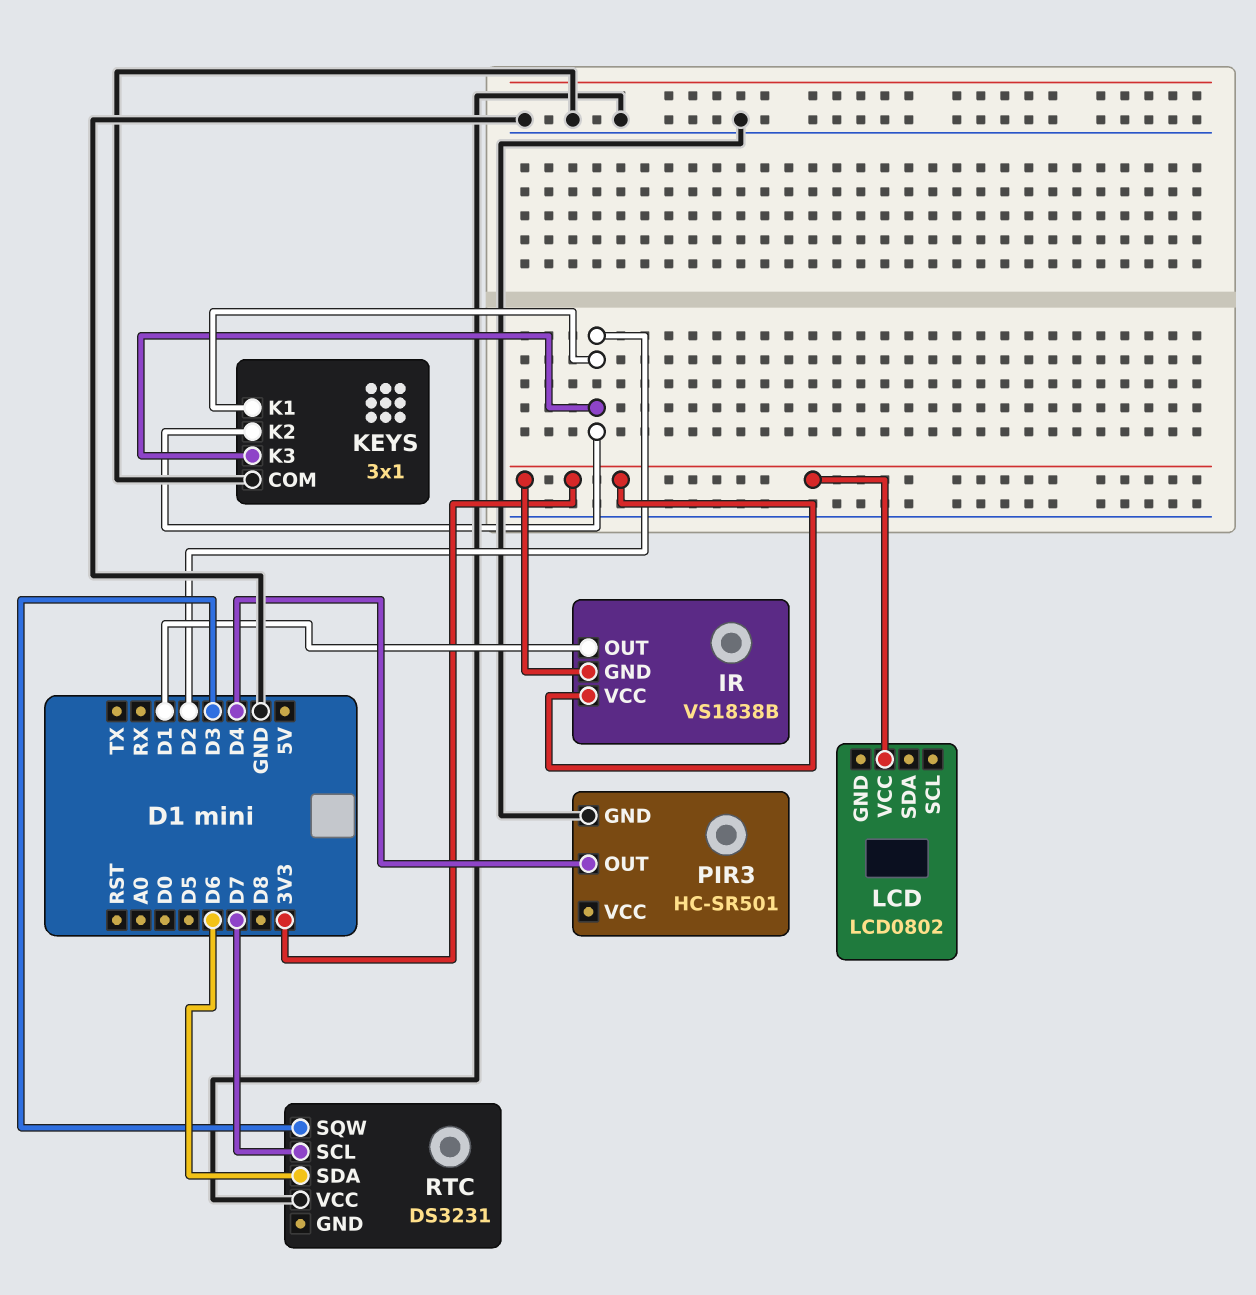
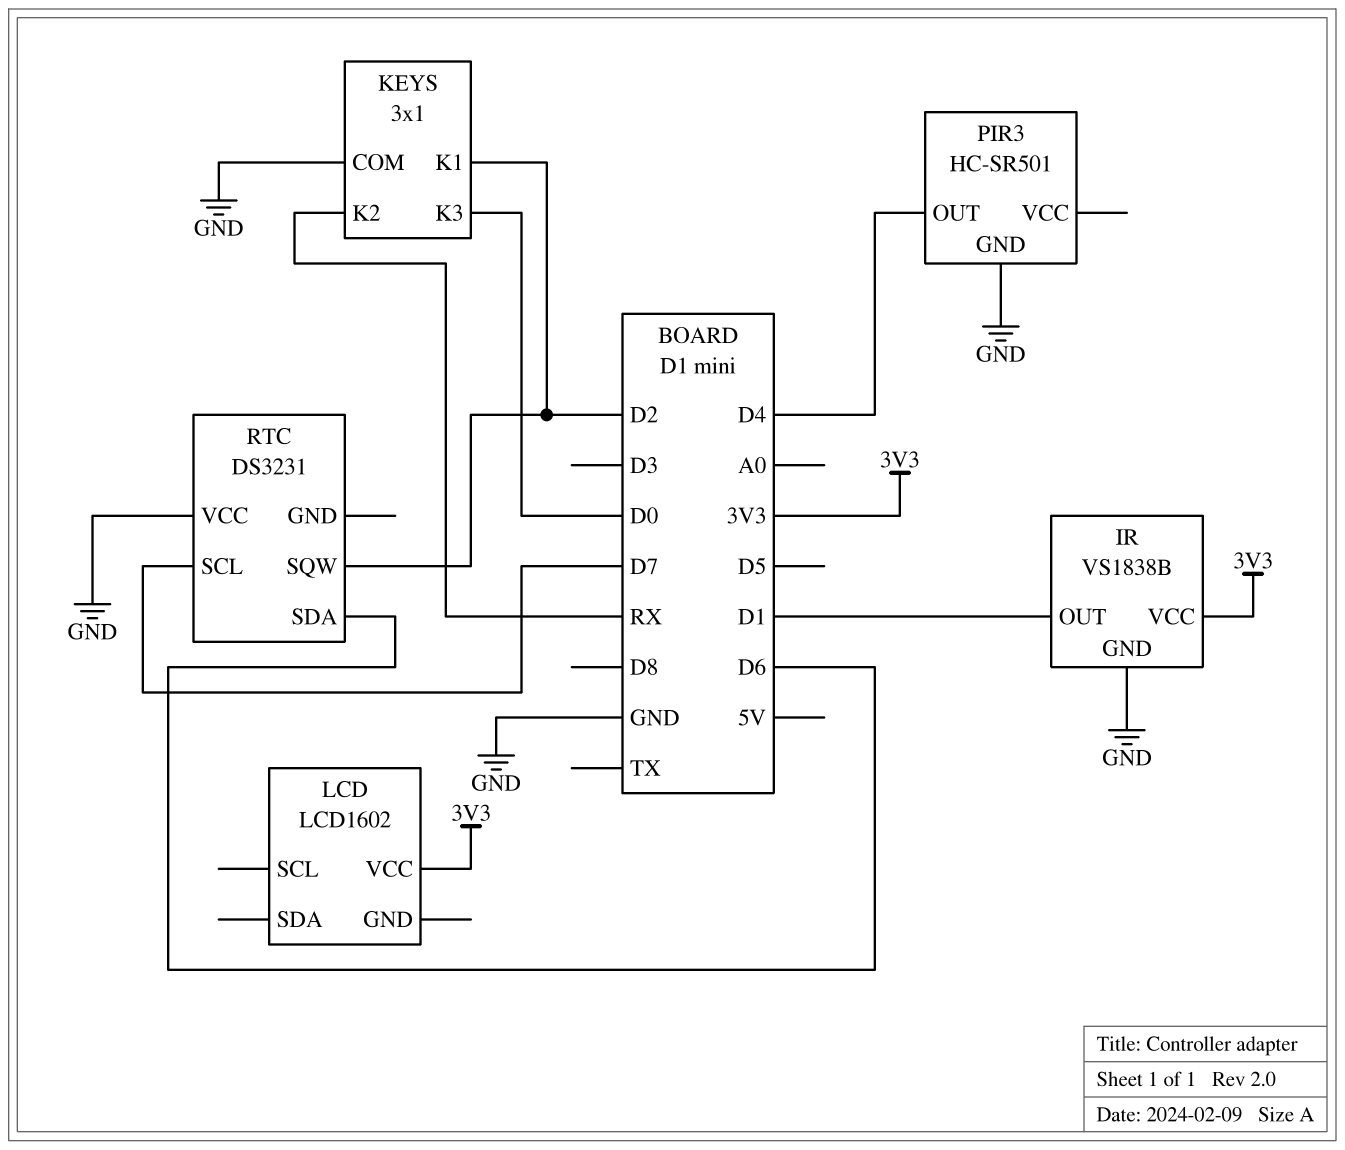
IR pin GND: 3V3 -> GND
KEYS pin K2: D2 -> RX
KEYS pin K3: D2 -> D0
LCD: LCD0802 -> LCD1602
RTC pin SQW: D3 -> D2

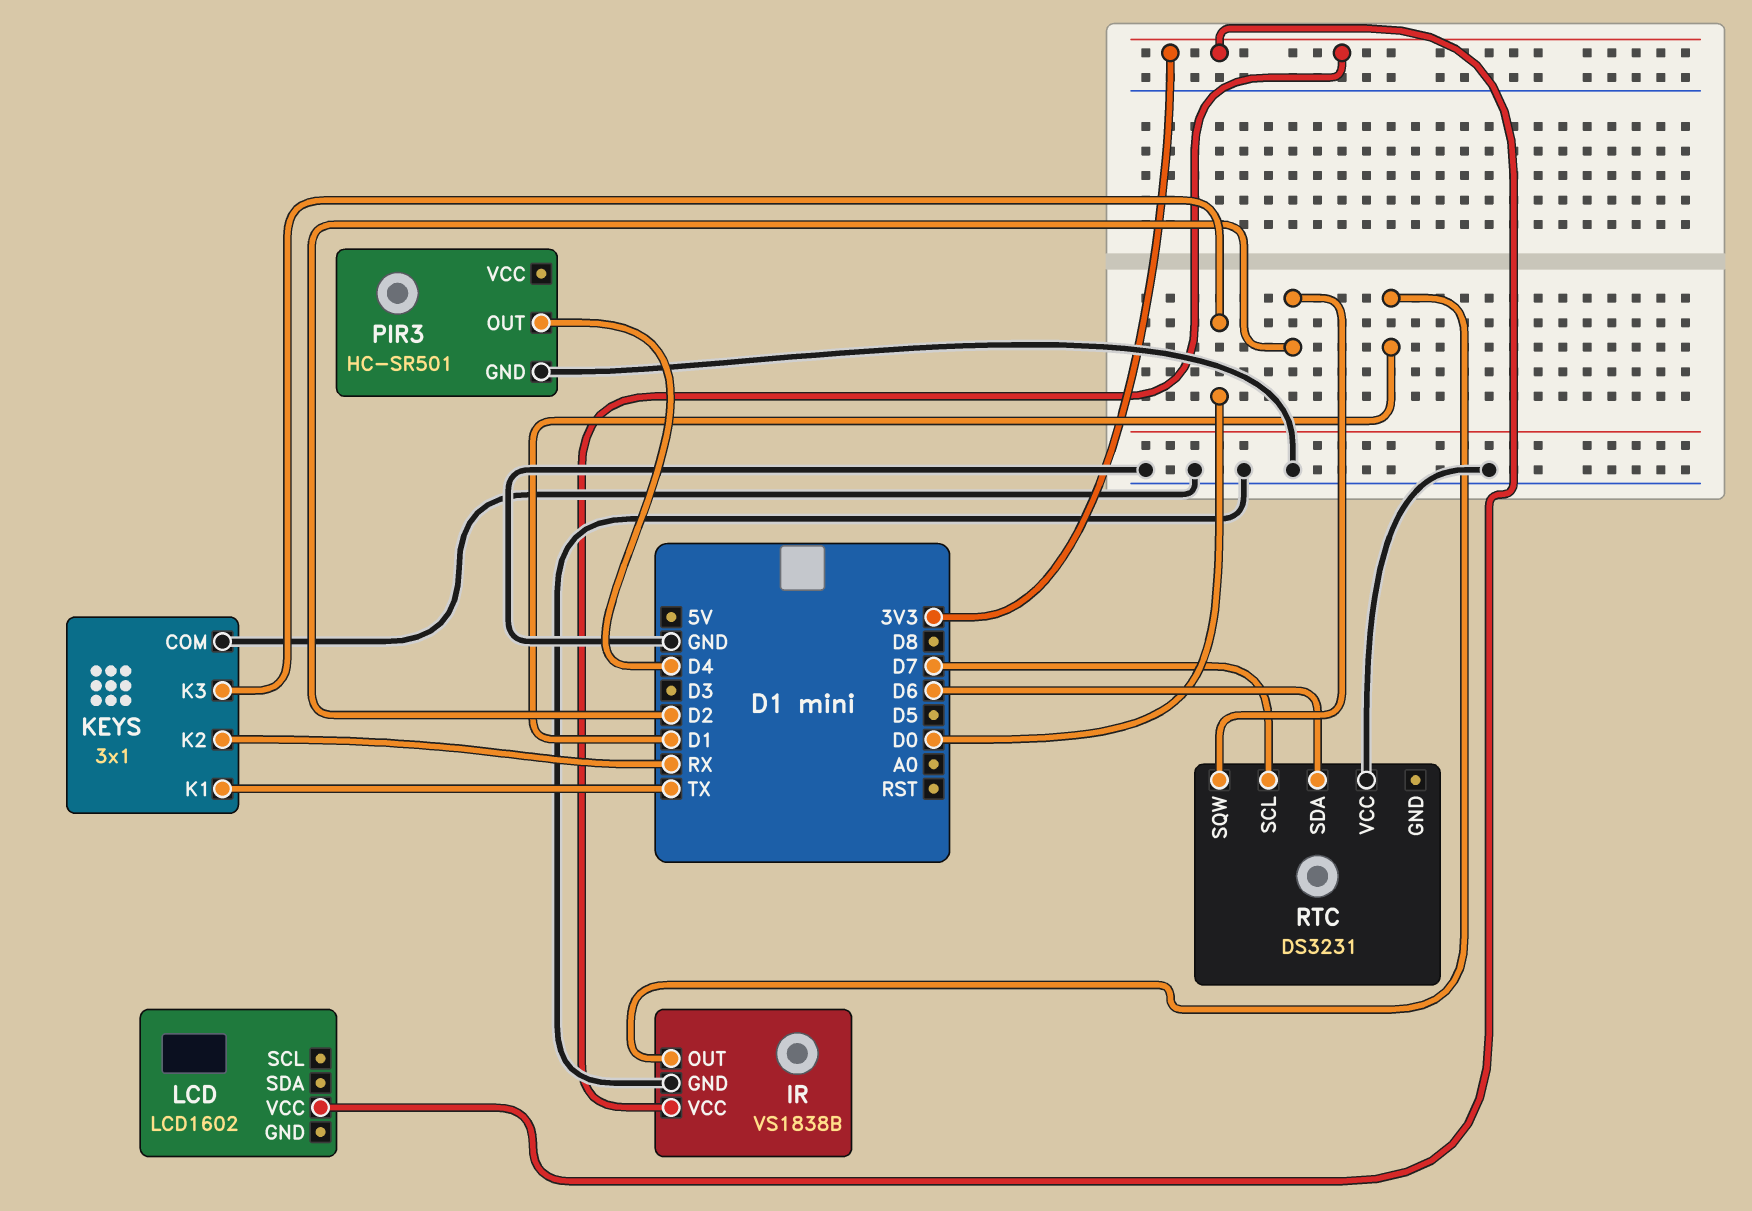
KEYS pin K1: D2 -> TX

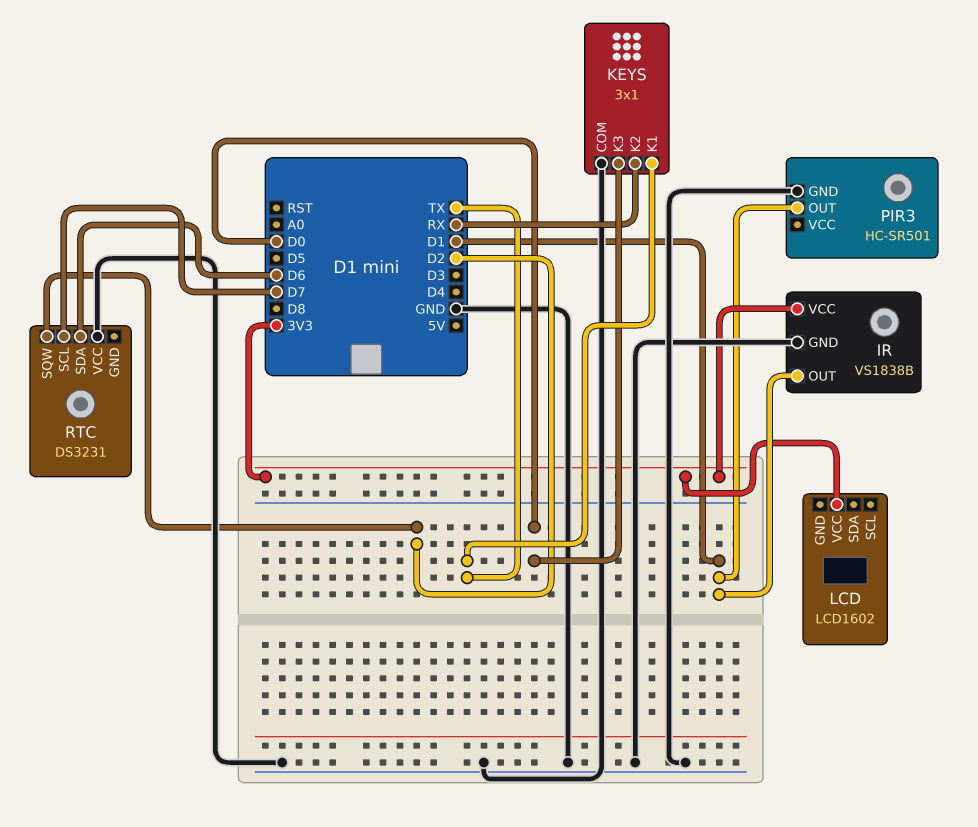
PIR3 pin OUT: D4 -> D1

